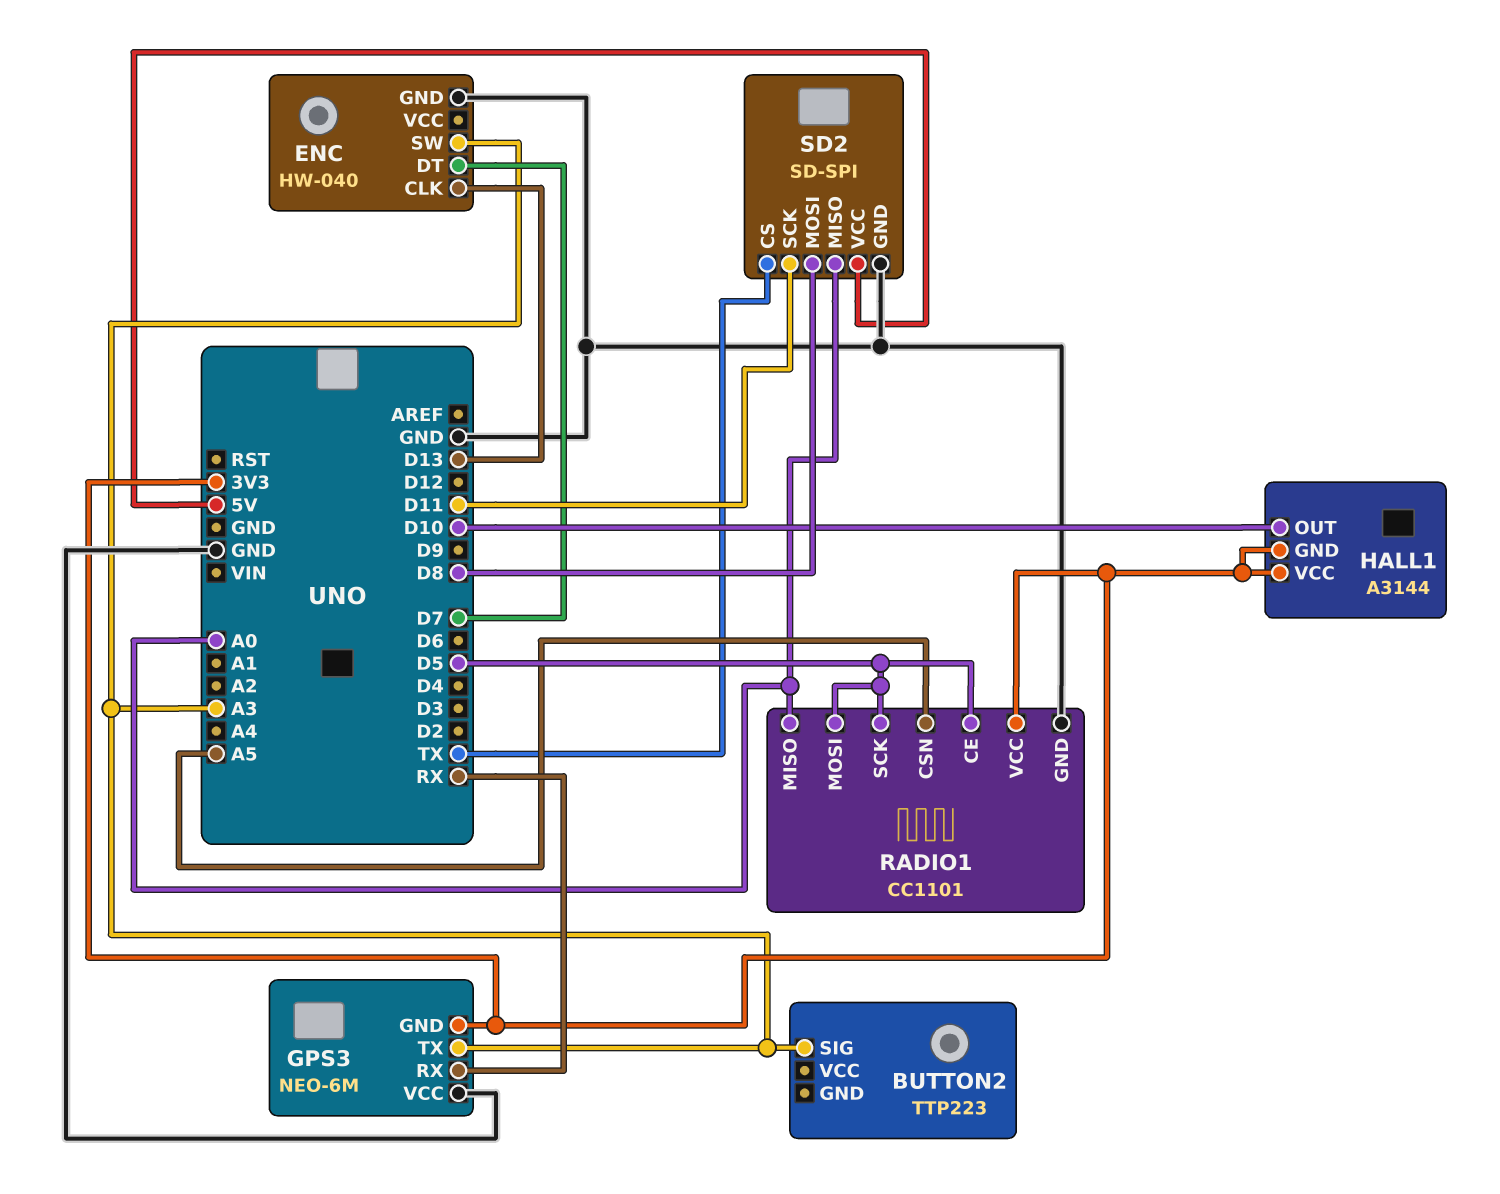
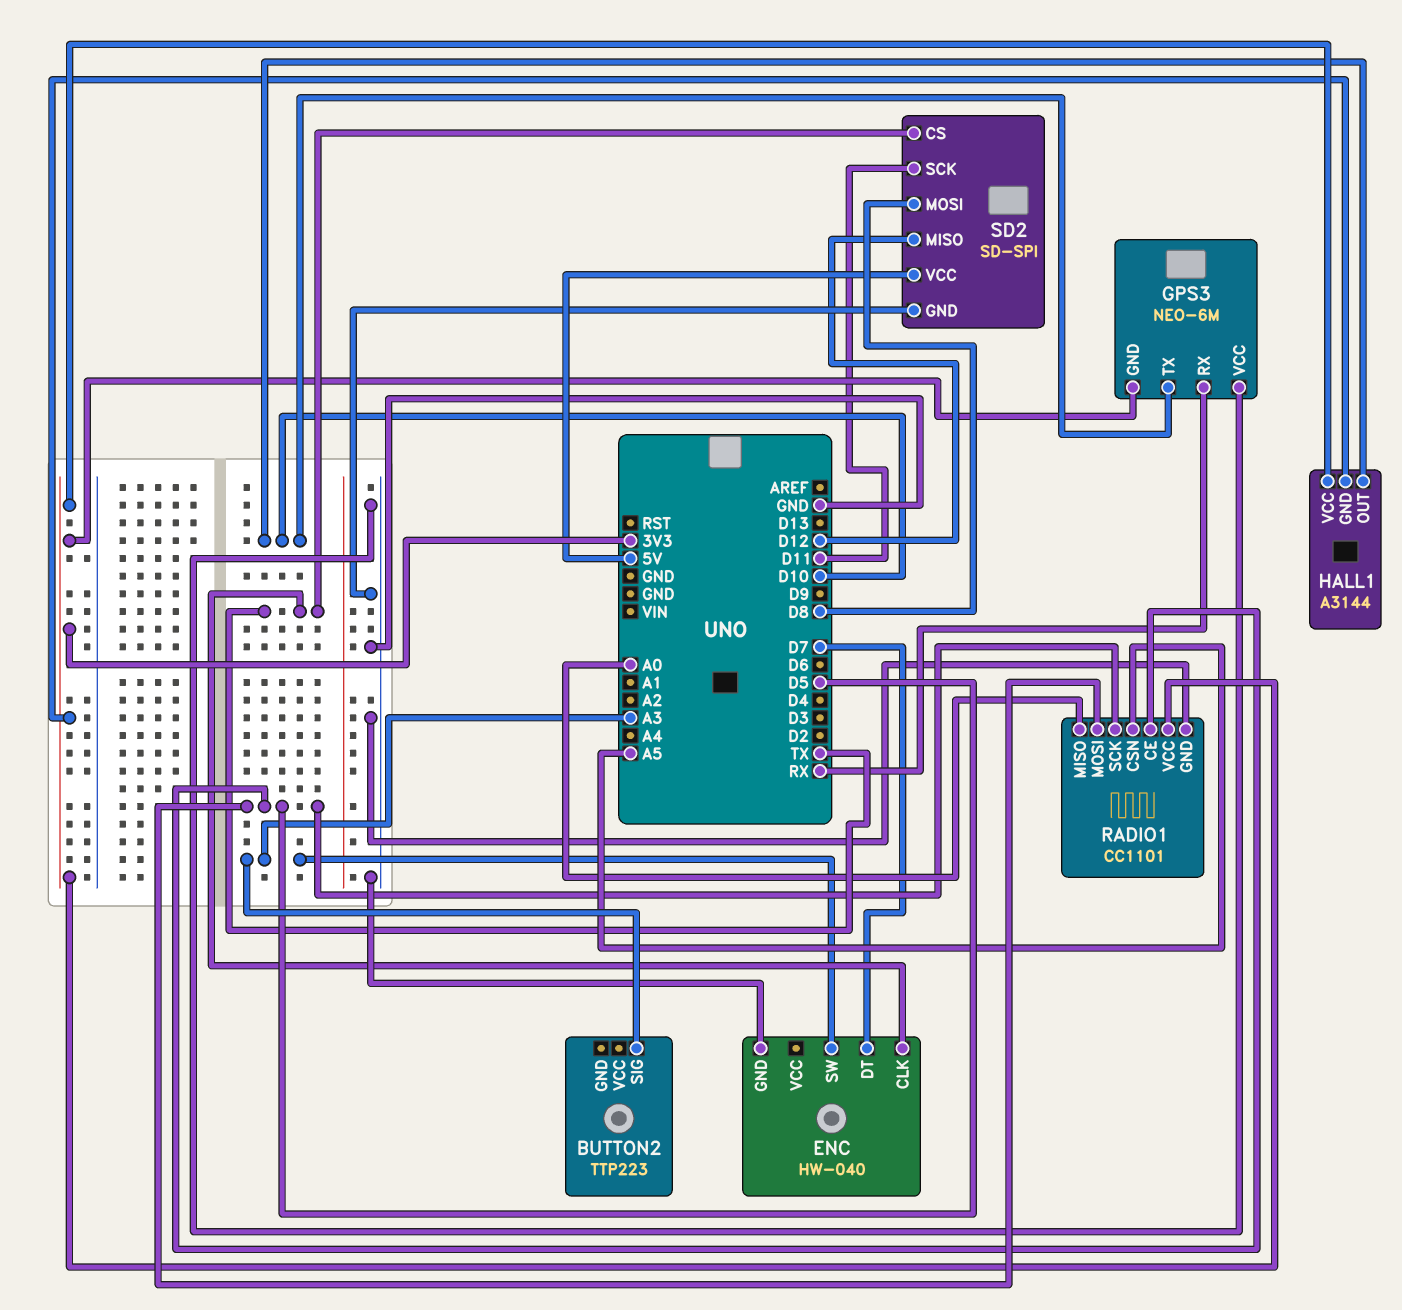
ENC pin CLK: D13 -> TX
GPS3 pin TX: A3 -> D10
SD2 pin MISO: A0 -> D12

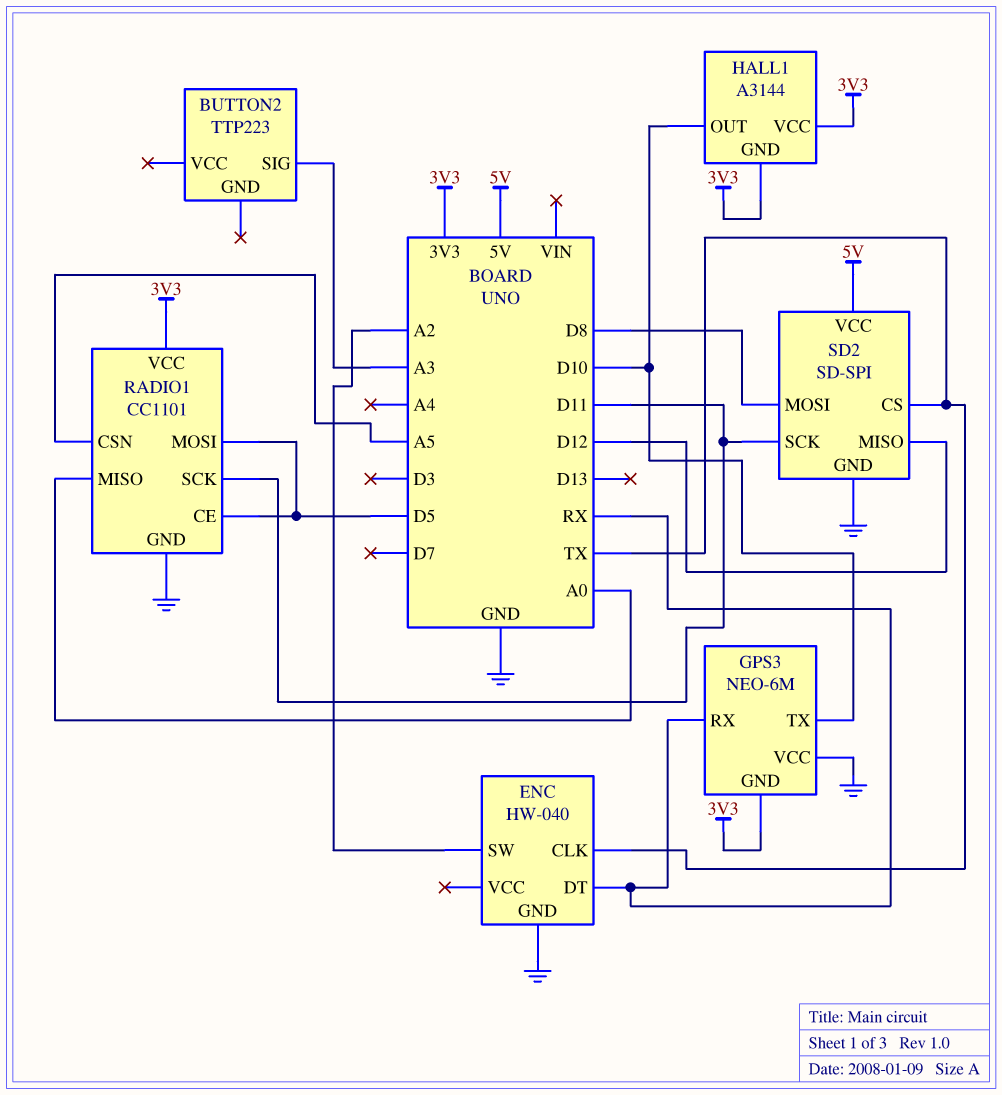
ENC pin DT: D7 -> RX
ENC pin SW: A3 -> A2
RADIO1 pin SCK: D5 -> D11

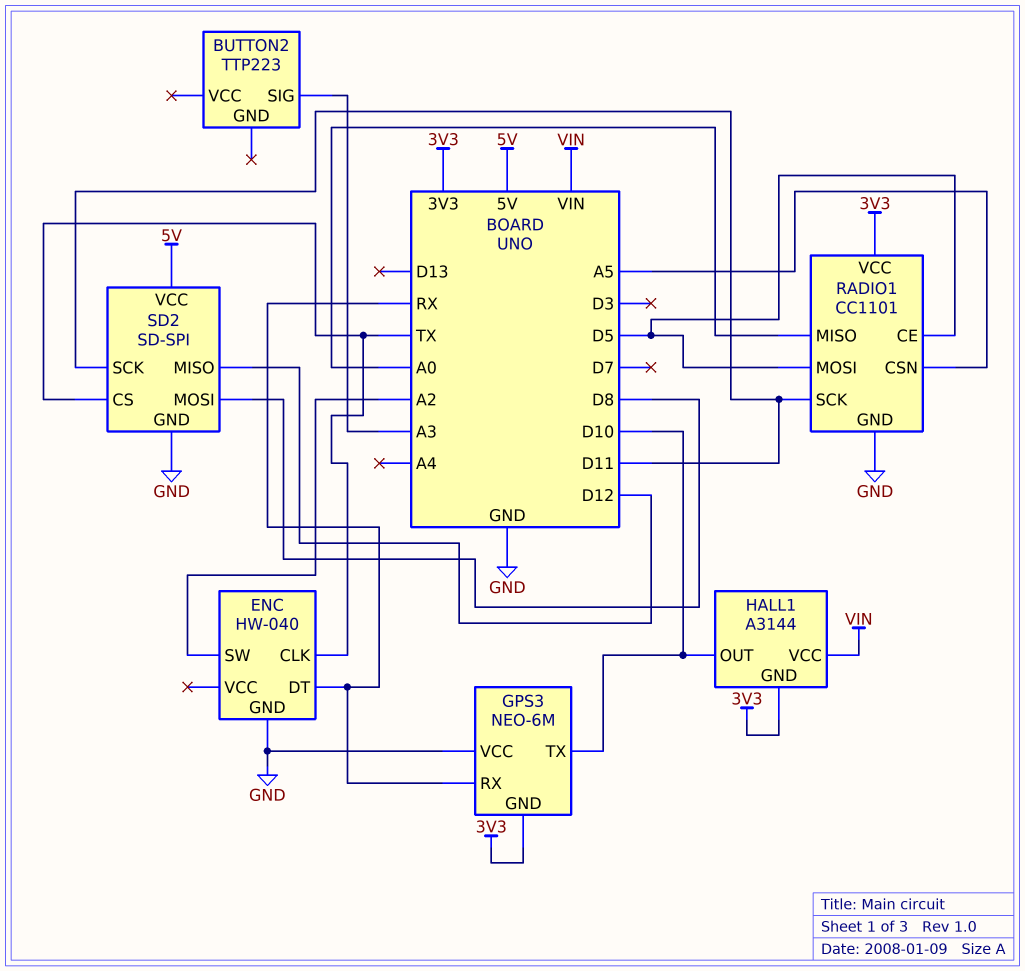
HALL1 pin VCC: 3V3 -> VIN

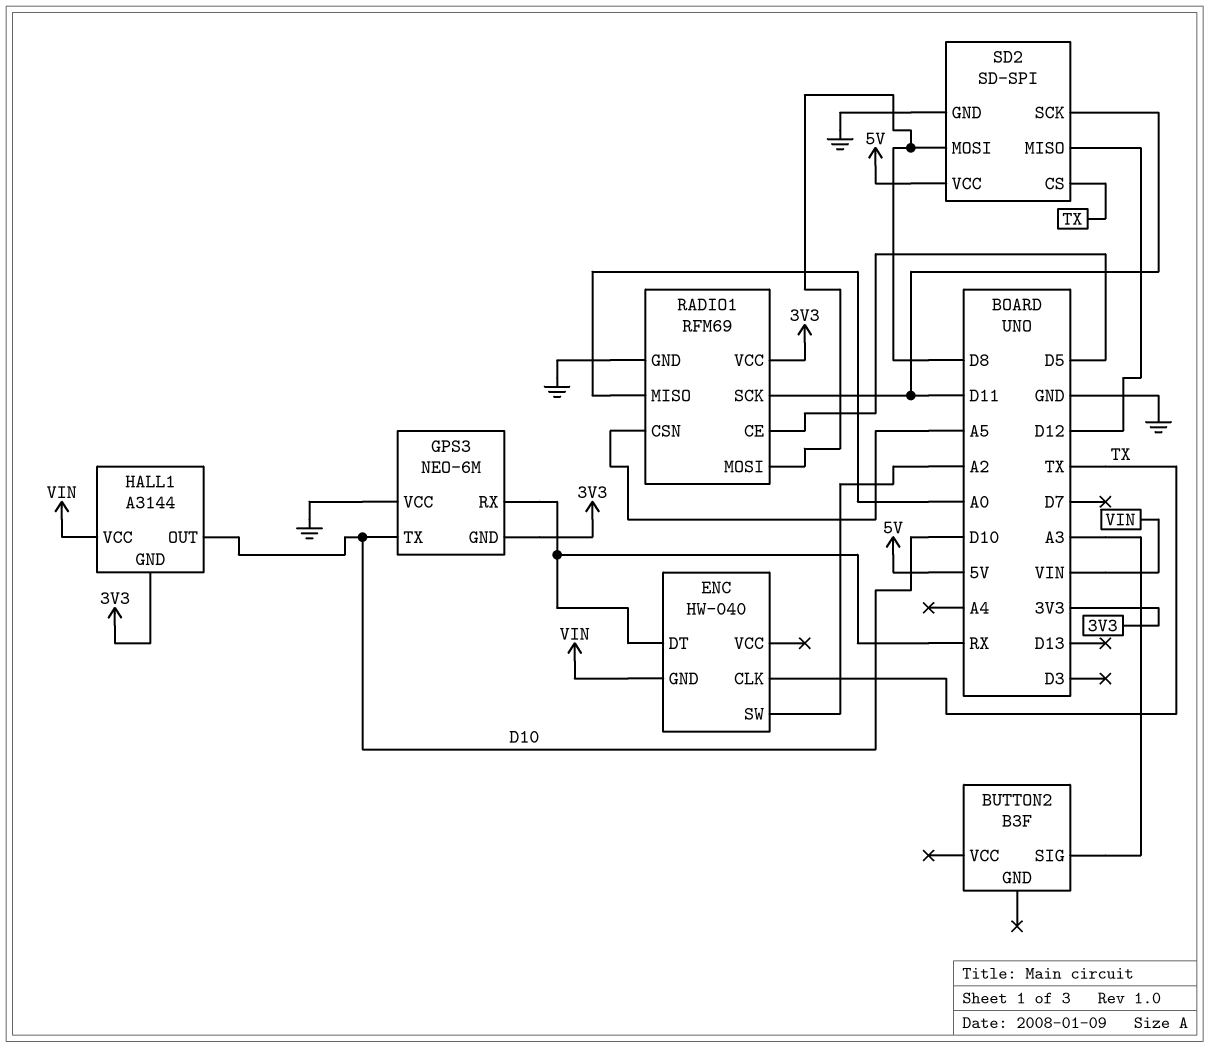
BUTTON2: TTP223 -> B3F
ENC pin GND: GND -> VIN
RADIO1: CC1101 -> RFM69
RADIO1 pin MOSI: D5 -> D8

